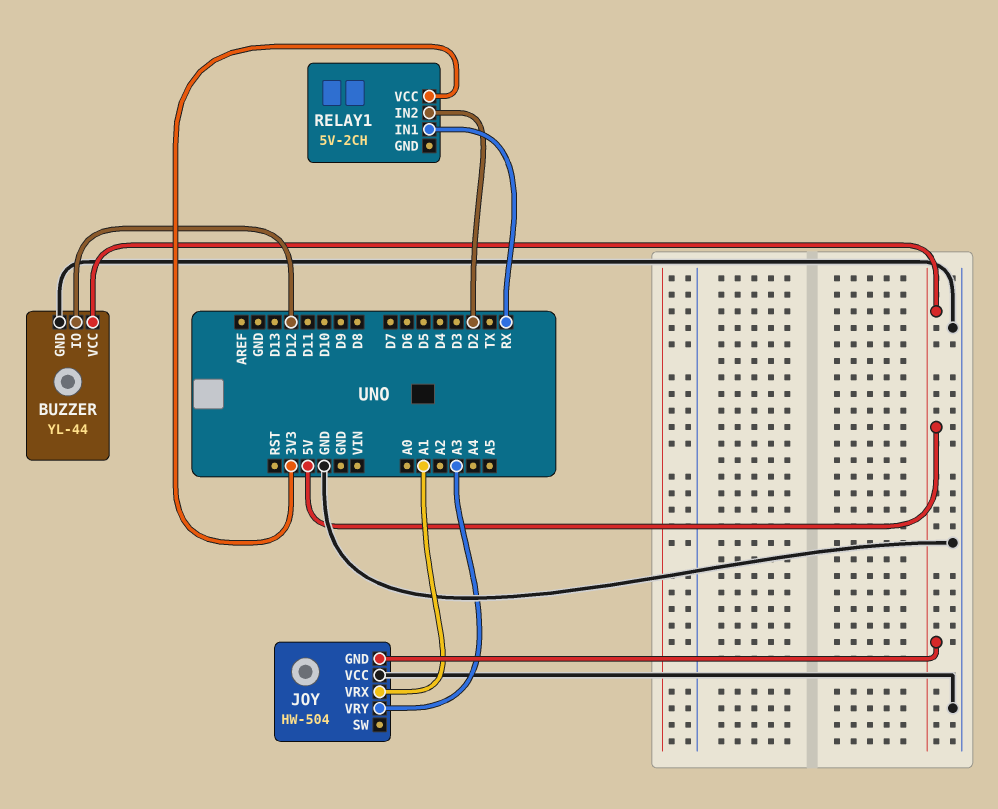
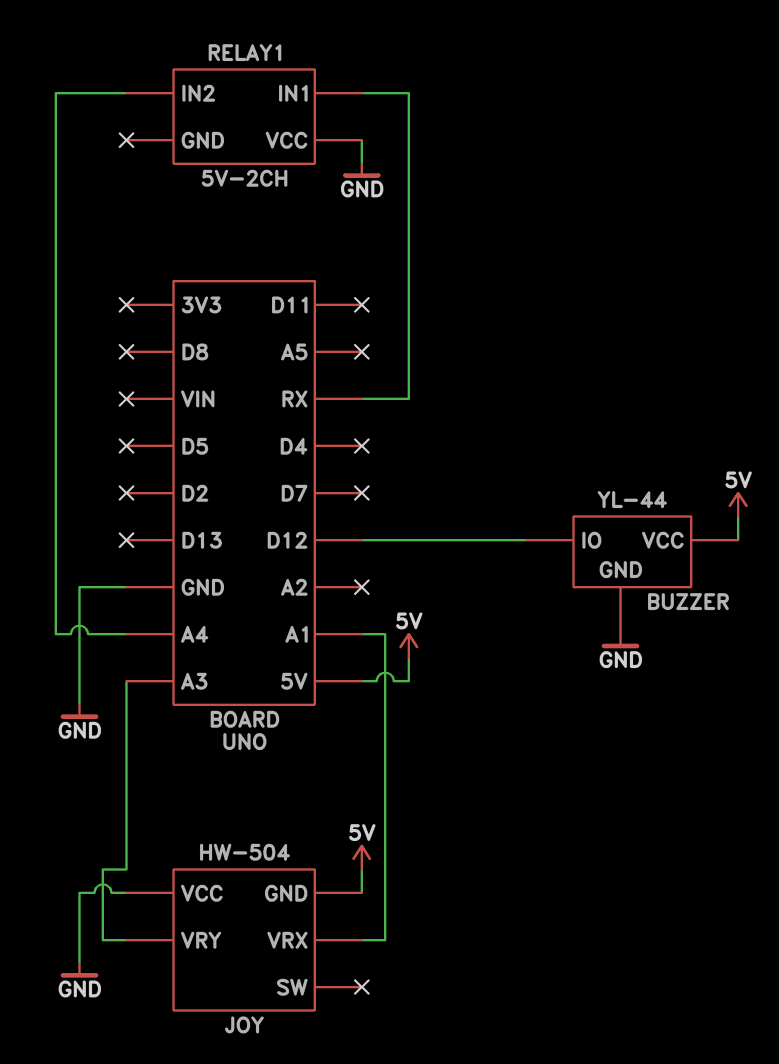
RELAY1 pin IN2: D2 -> A4
RELAY1 pin VCC: 3V3 -> GND

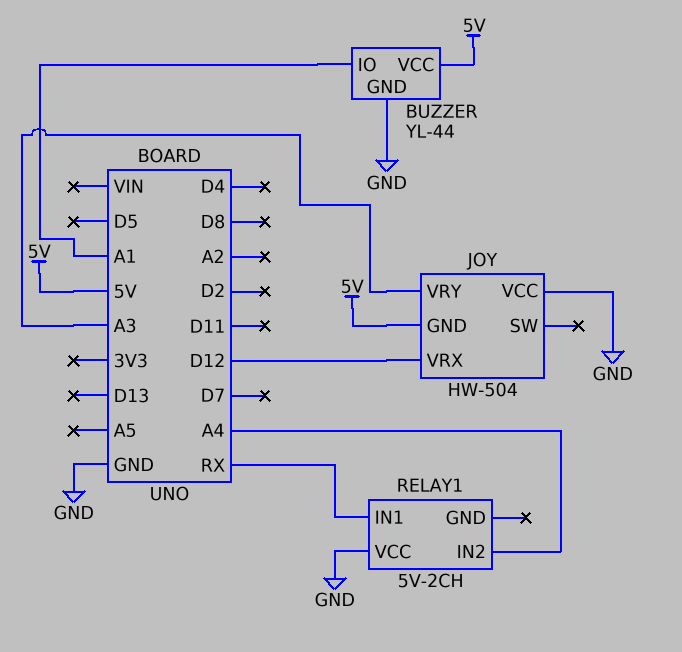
BUZZER pin IO: D12 -> A1
JOY pin VRX: A1 -> D12

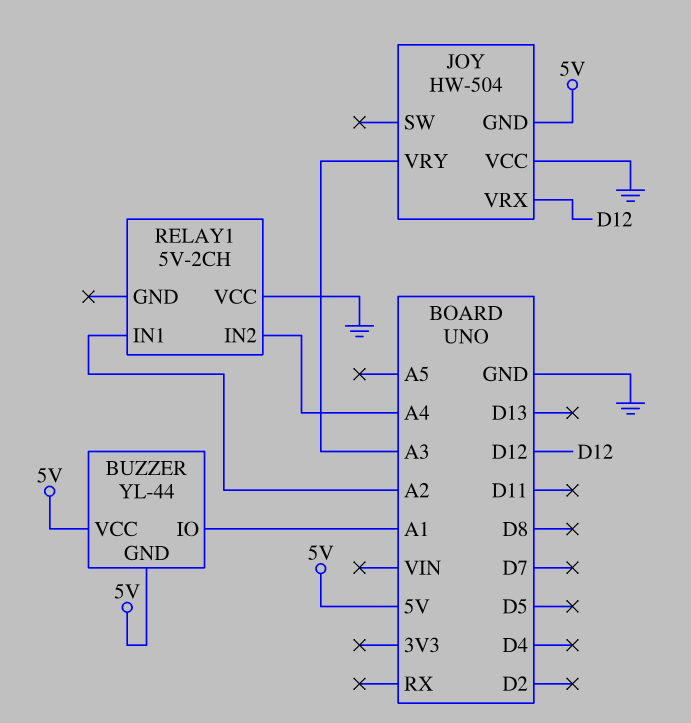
BUZZER pin GND: GND -> 5V
RELAY1 pin IN1: RX -> A2

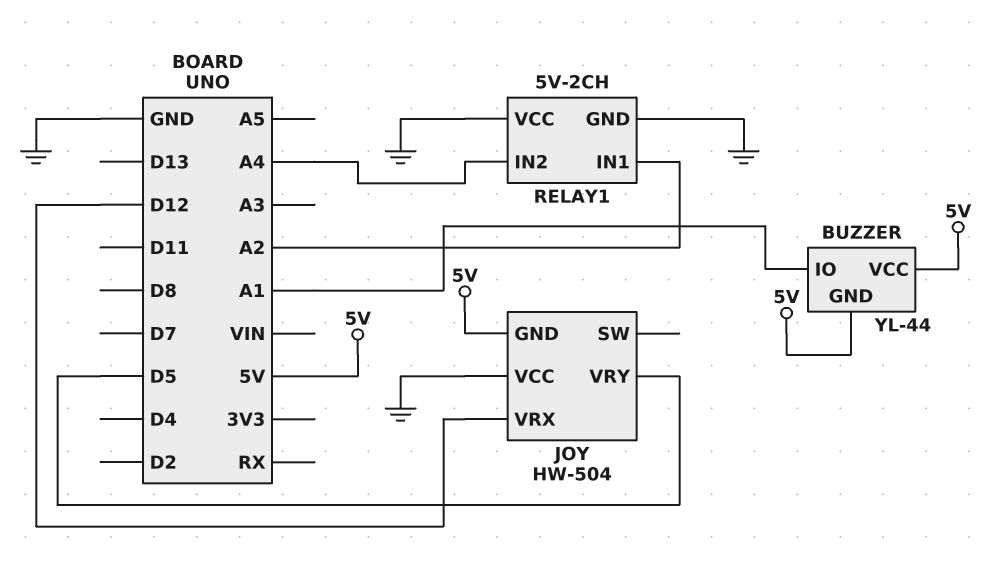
JOY pin VRY: A3 -> D5
RELAY1 pin GND: none -> GND

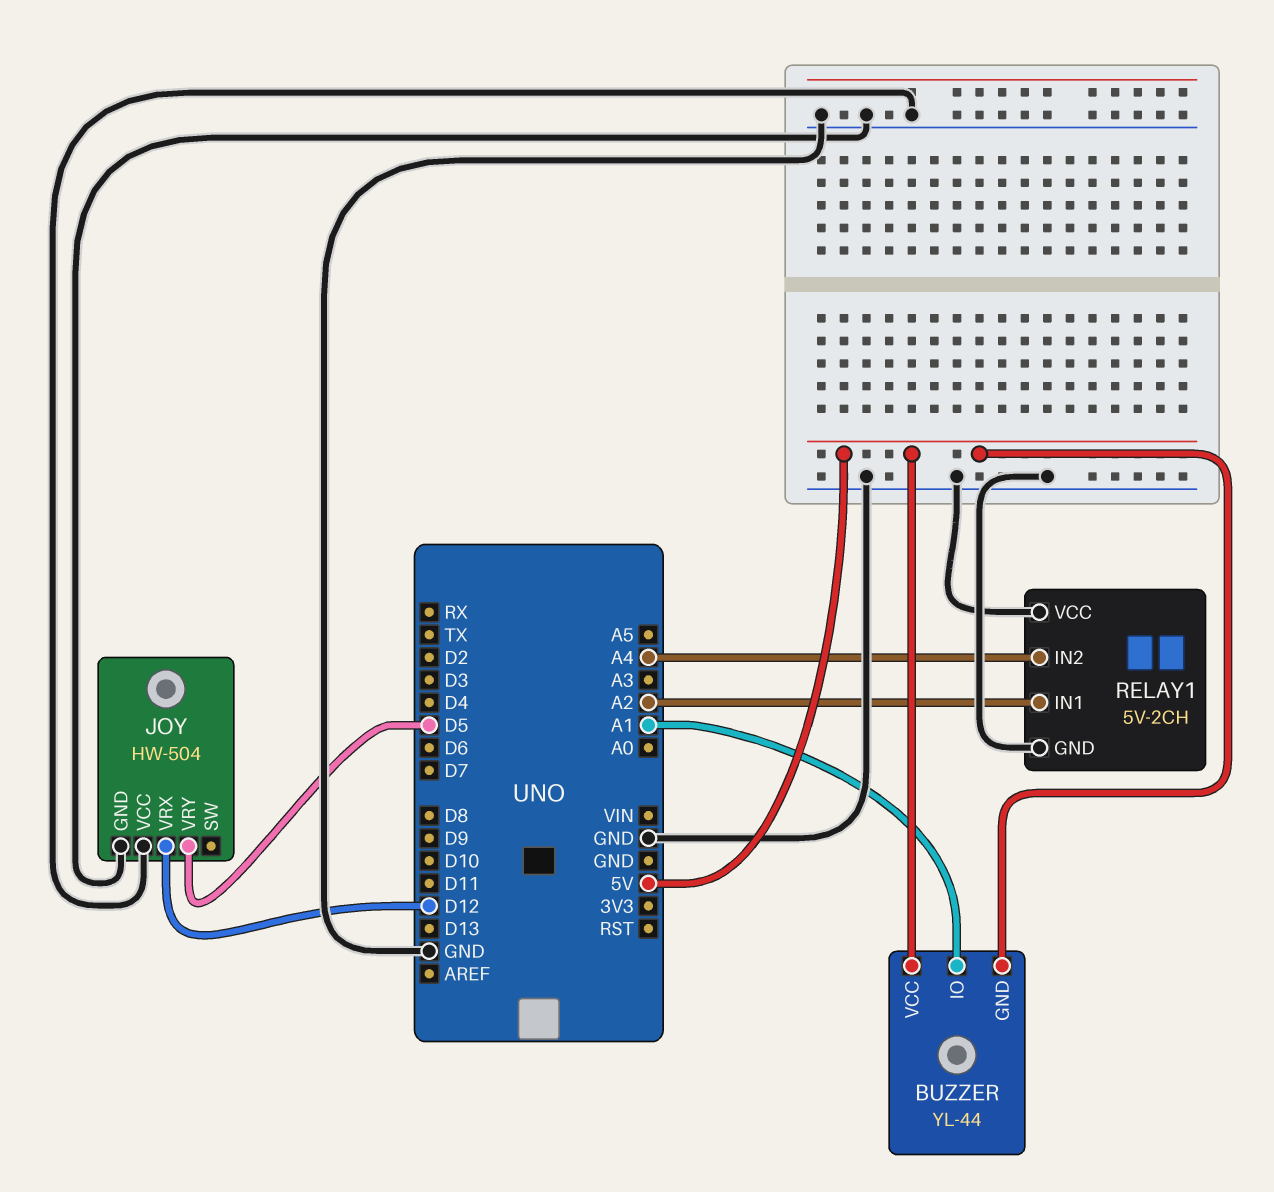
JOY pin GND: 5V -> GND

